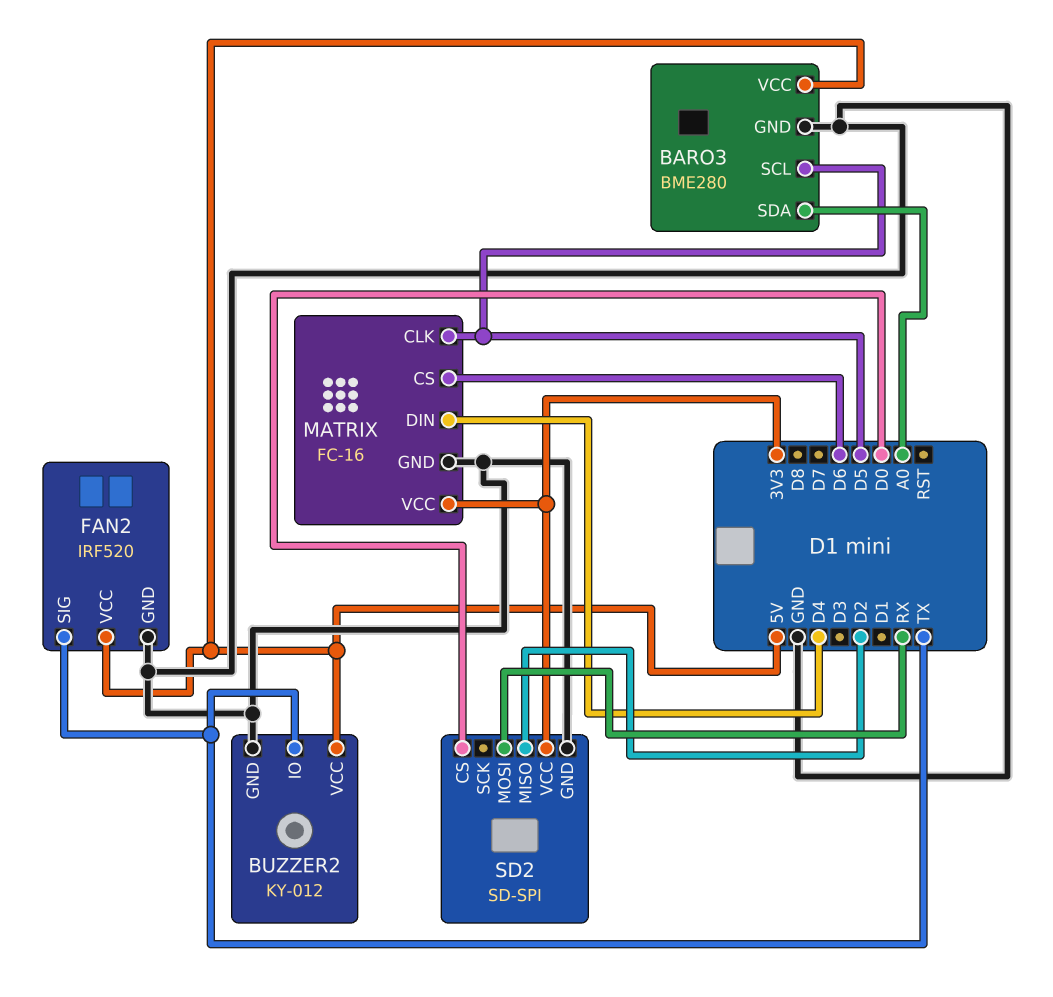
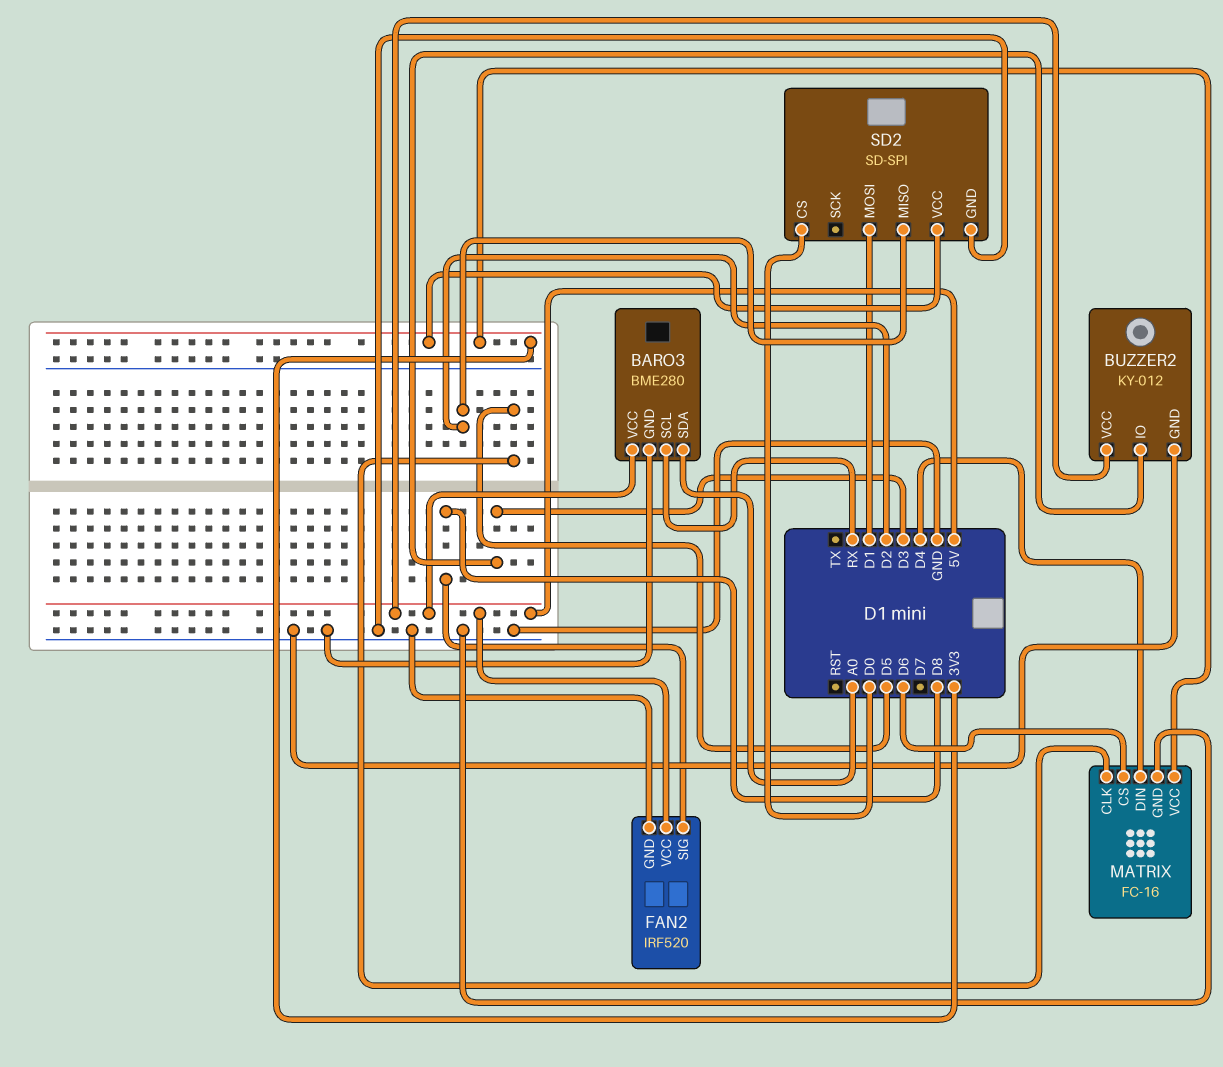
BARO3 pin SCL: D5 -> RX
BUZZER2 pin IO: TX -> D3
FAN2 pin SIG: TX -> D8
SD2 pin MOSI: RX -> D1

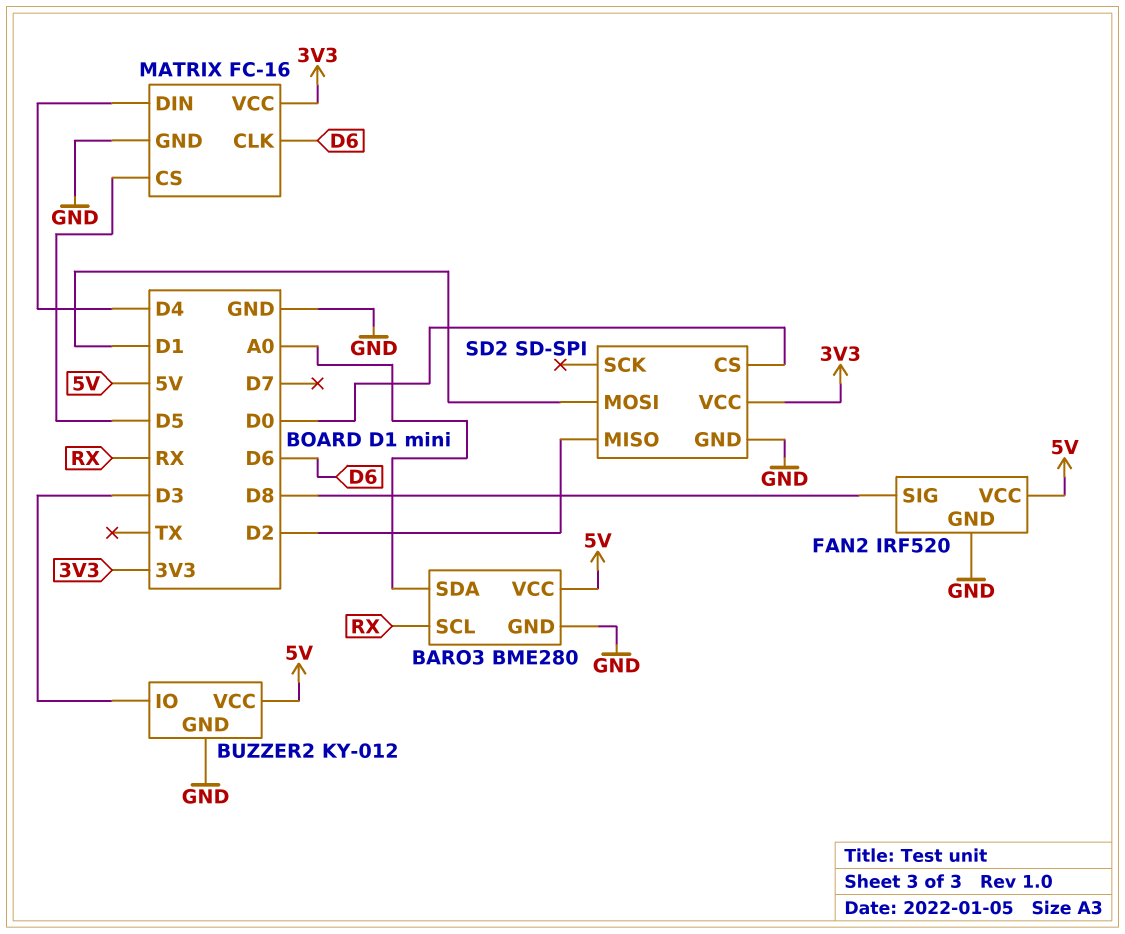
MATRIX pin CLK: D5 -> D6
MATRIX pin CS: D6 -> D5

